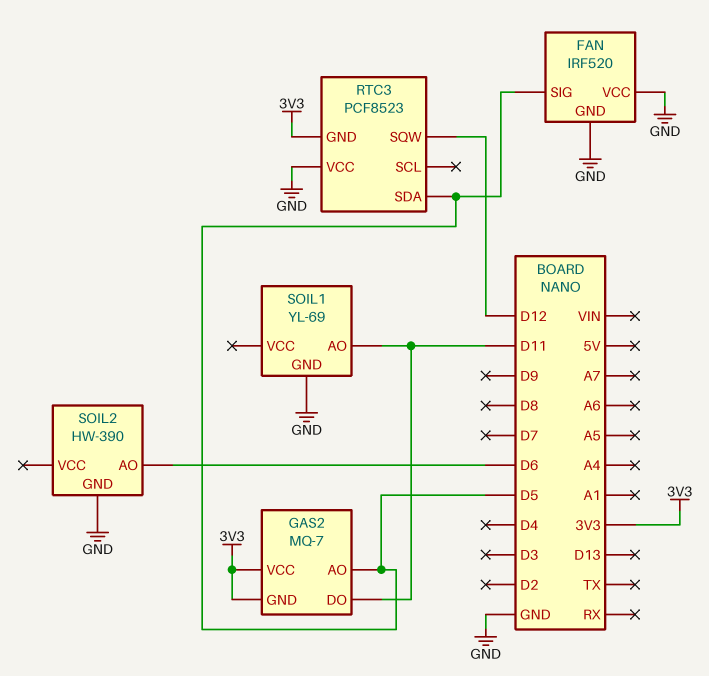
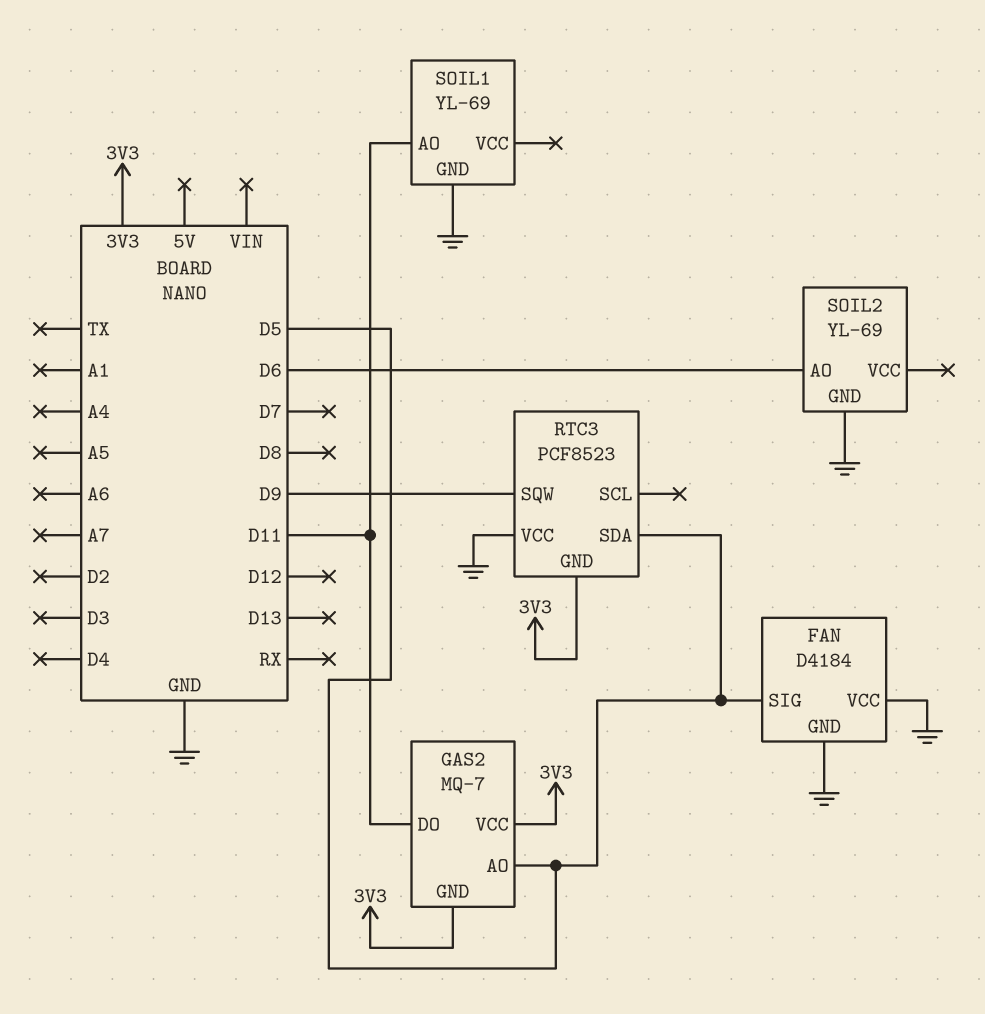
FAN: IRF520 -> D4184
RTC3 pin SQW: D12 -> D9
SOIL2: HW-390 -> YL-69

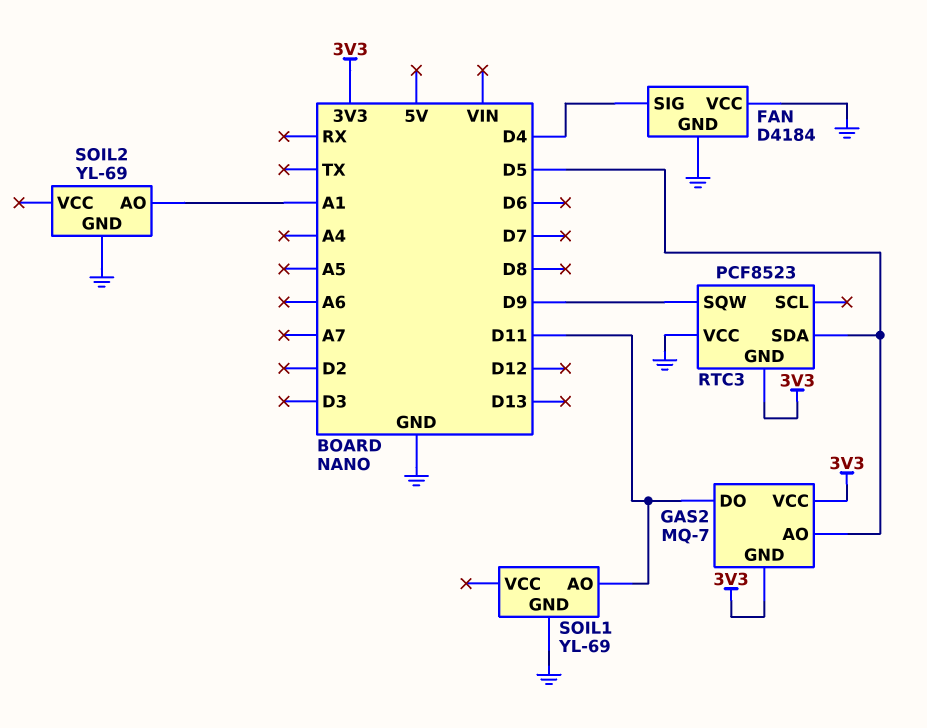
FAN pin SIG: D5 -> D4
SOIL2 pin AO: D6 -> A1

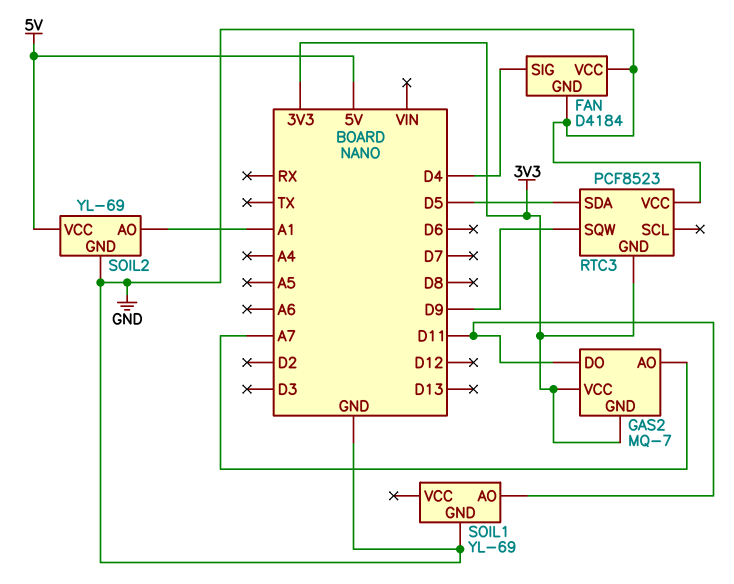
GAS2 pin AO: D5 -> A7
SOIL2 pin VCC: none -> 5V

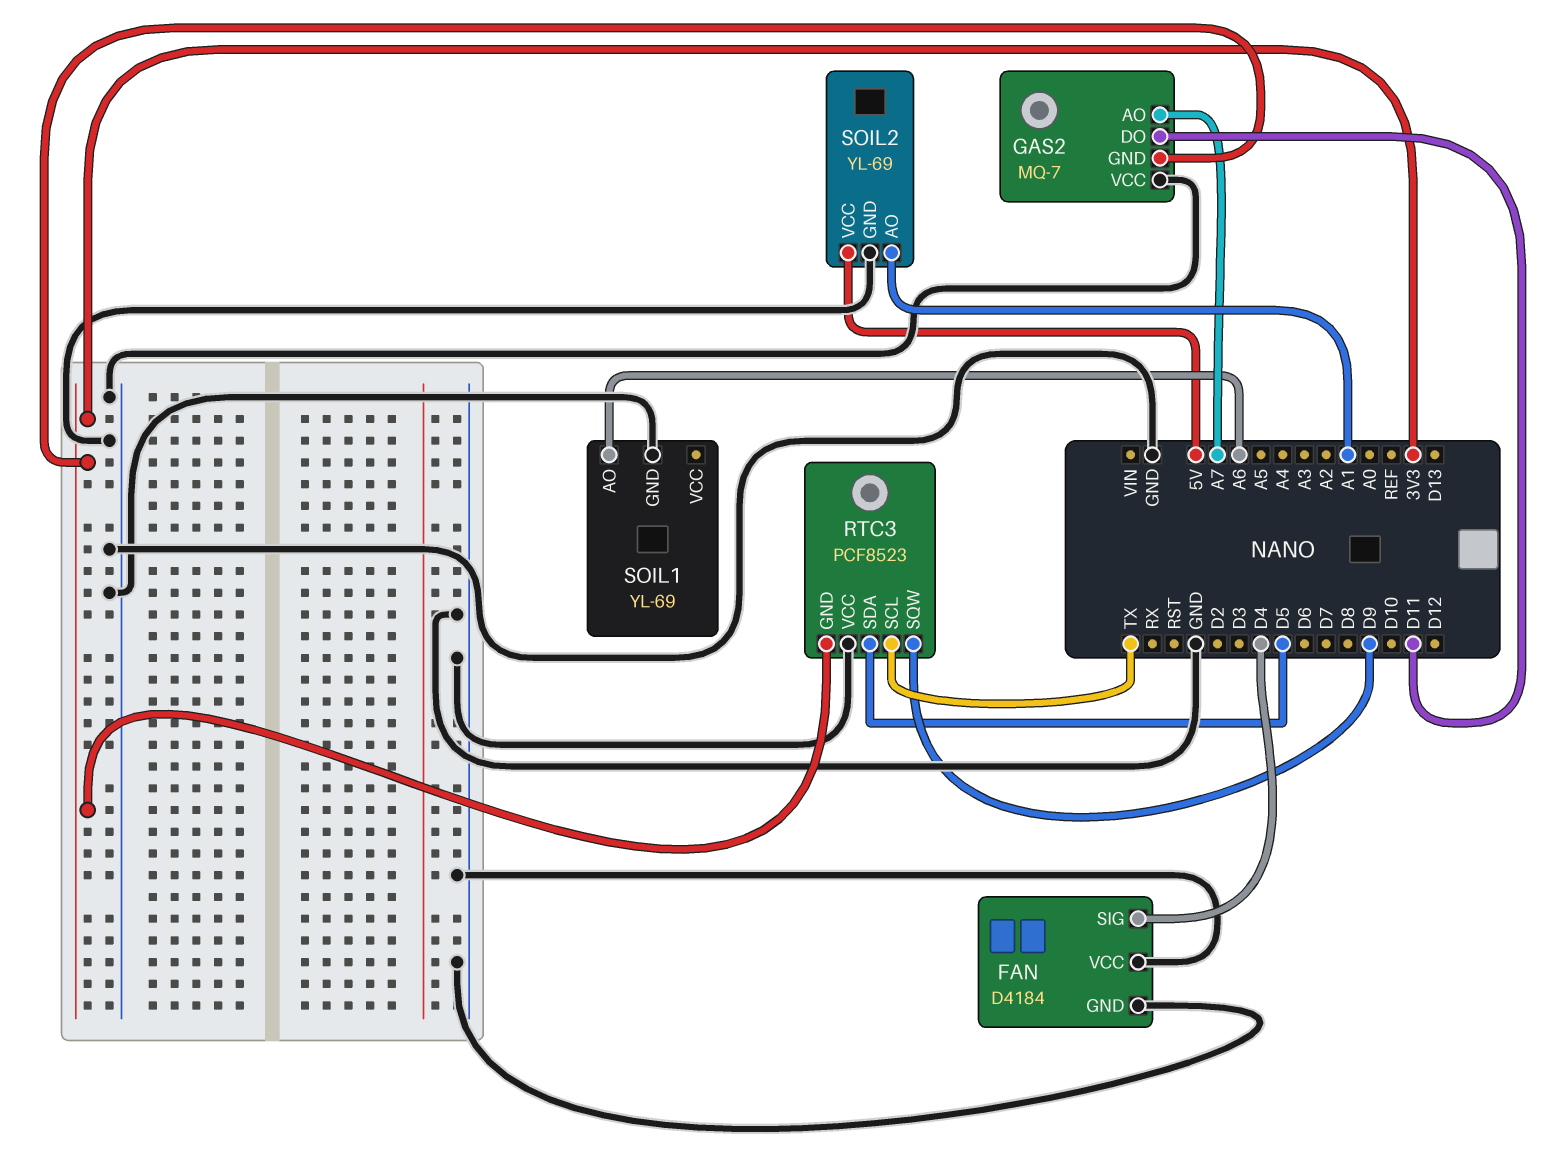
GAS2 pin VCC: 3V3 -> GND
RTC3 pin SCL: none -> TX
SOIL1 pin AO: D11 -> A6

